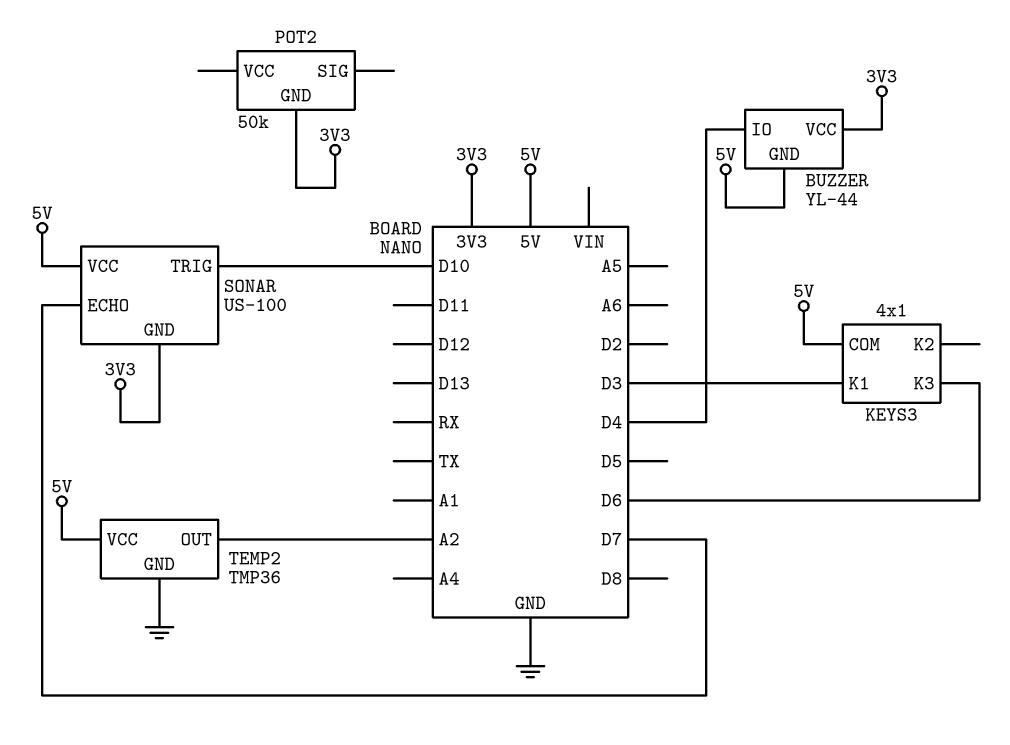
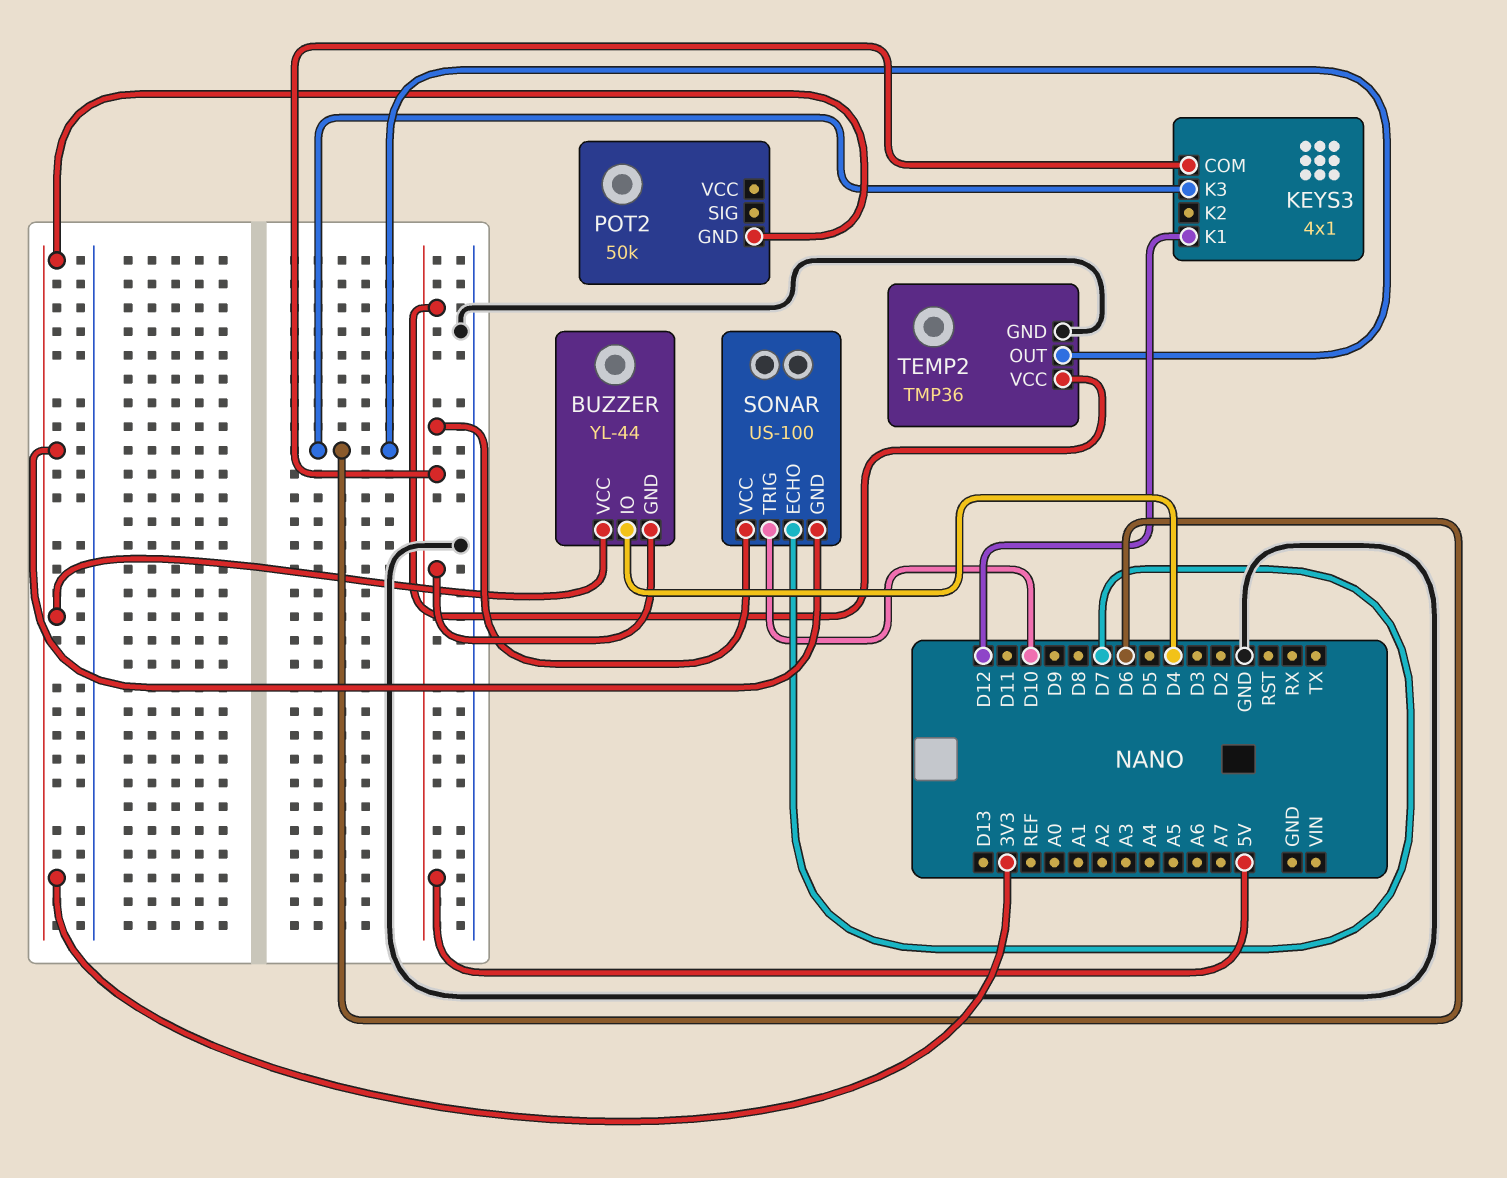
KEYS3 pin K1: D3 -> D12
TEMP2 pin OUT: A2 -> D6

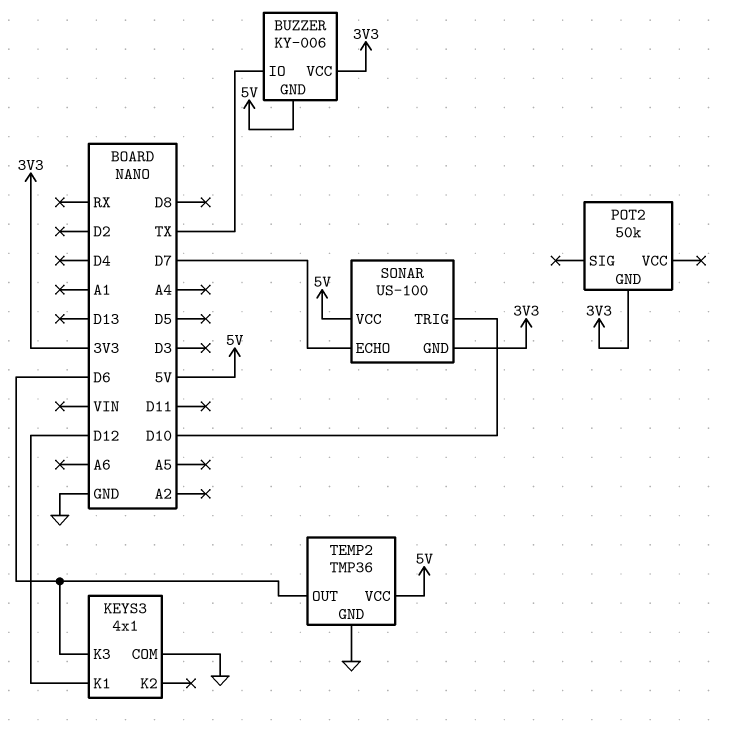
BUZZER: YL-44 -> KY-006
BUZZER pin IO: D4 -> TX
KEYS3 pin COM: 5V -> GND

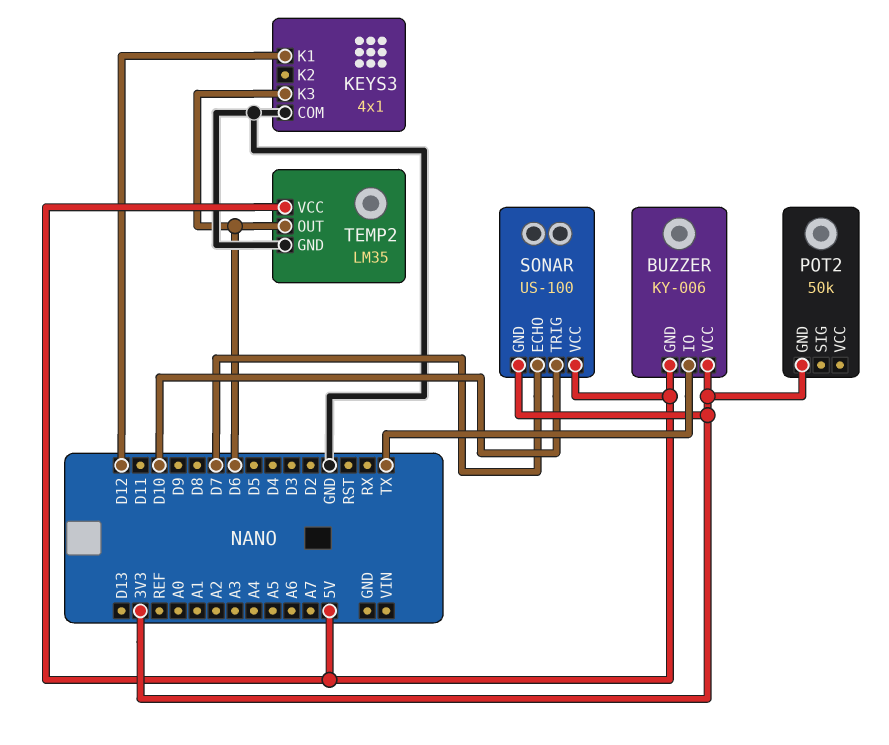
TEMP2: TMP36 -> LM35

